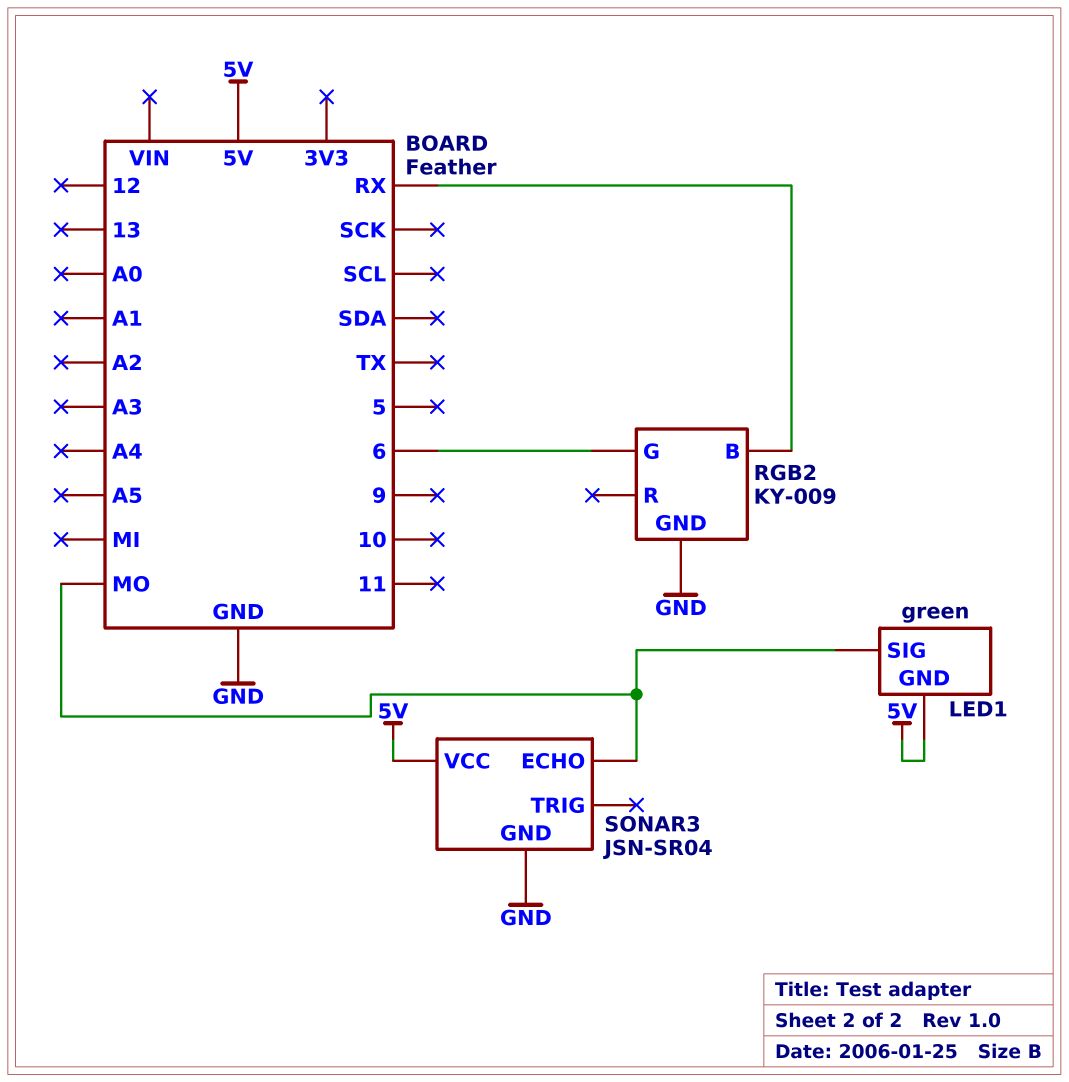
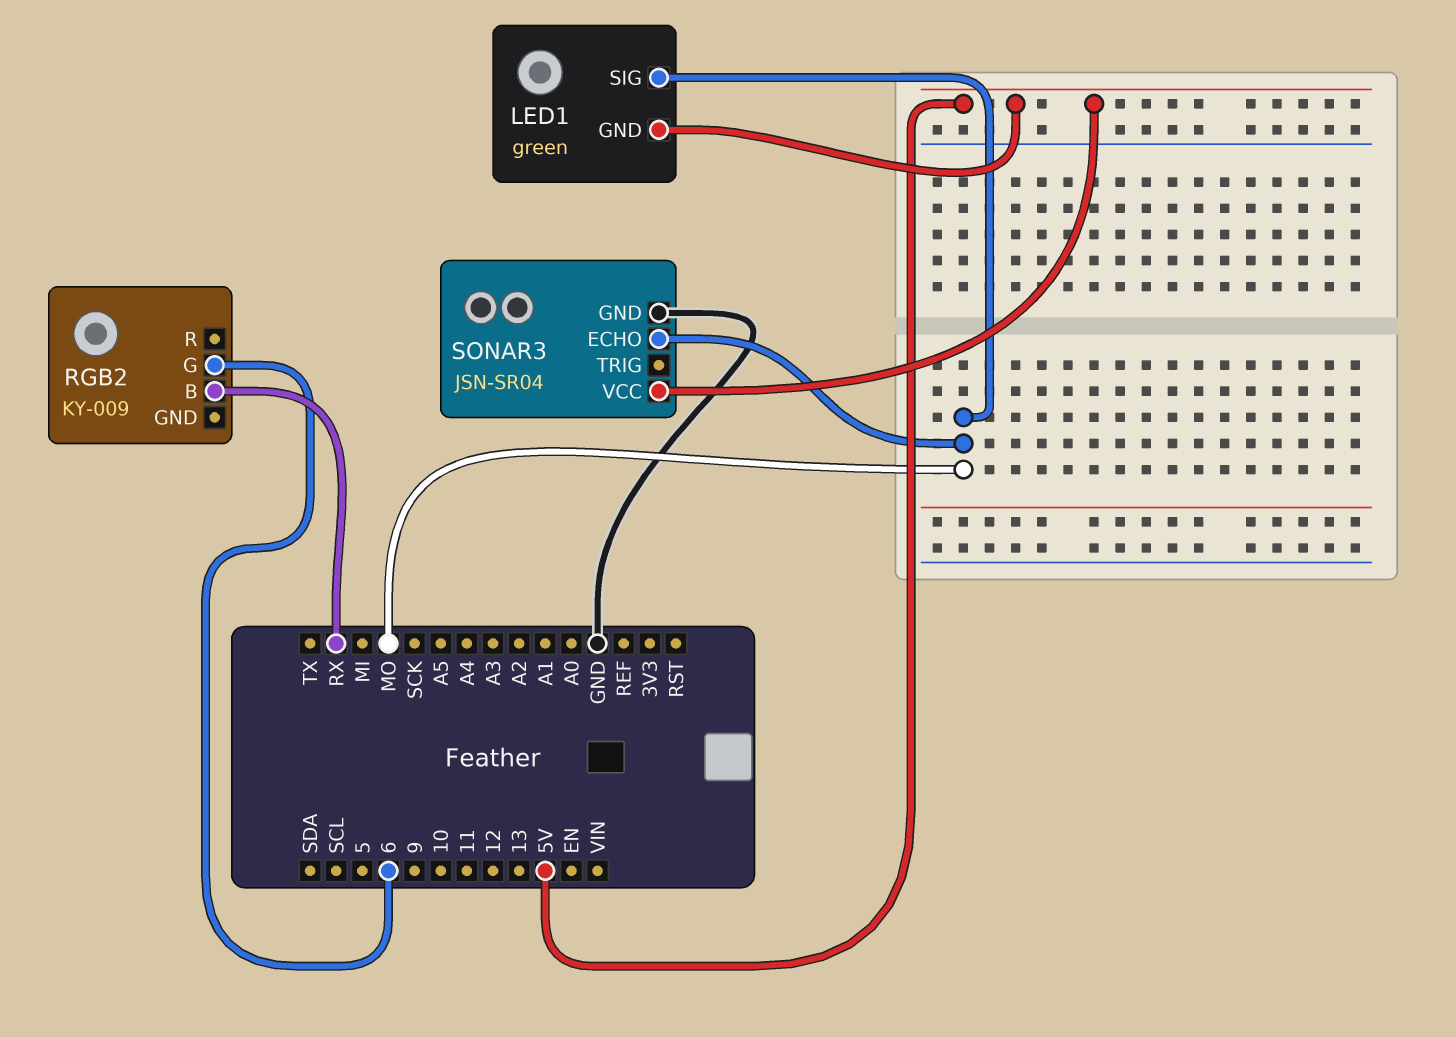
RGB2 pin GND: GND -> none

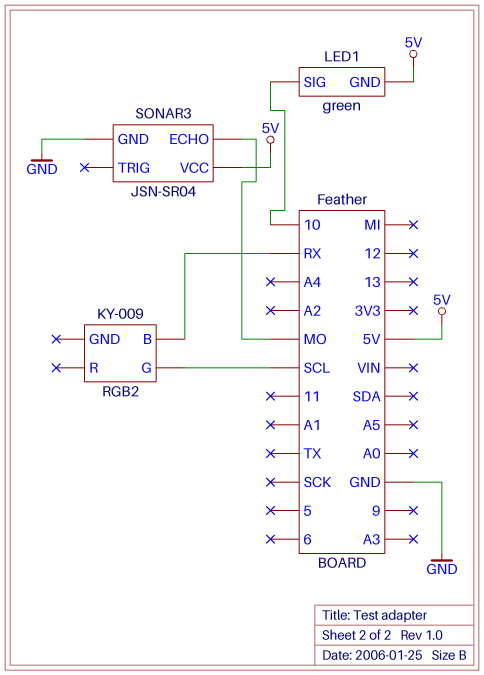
LED1 pin SIG: MO -> 10
RGB2 pin G: 6 -> SCL

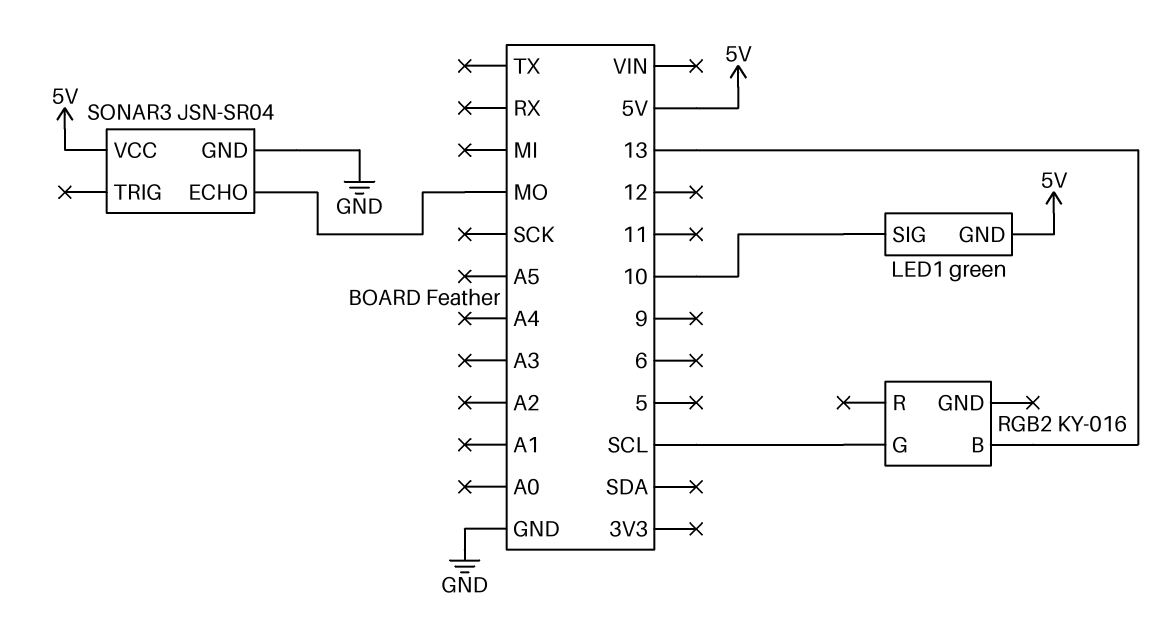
RGB2: KY-009 -> KY-016
RGB2 pin B: RX -> 13

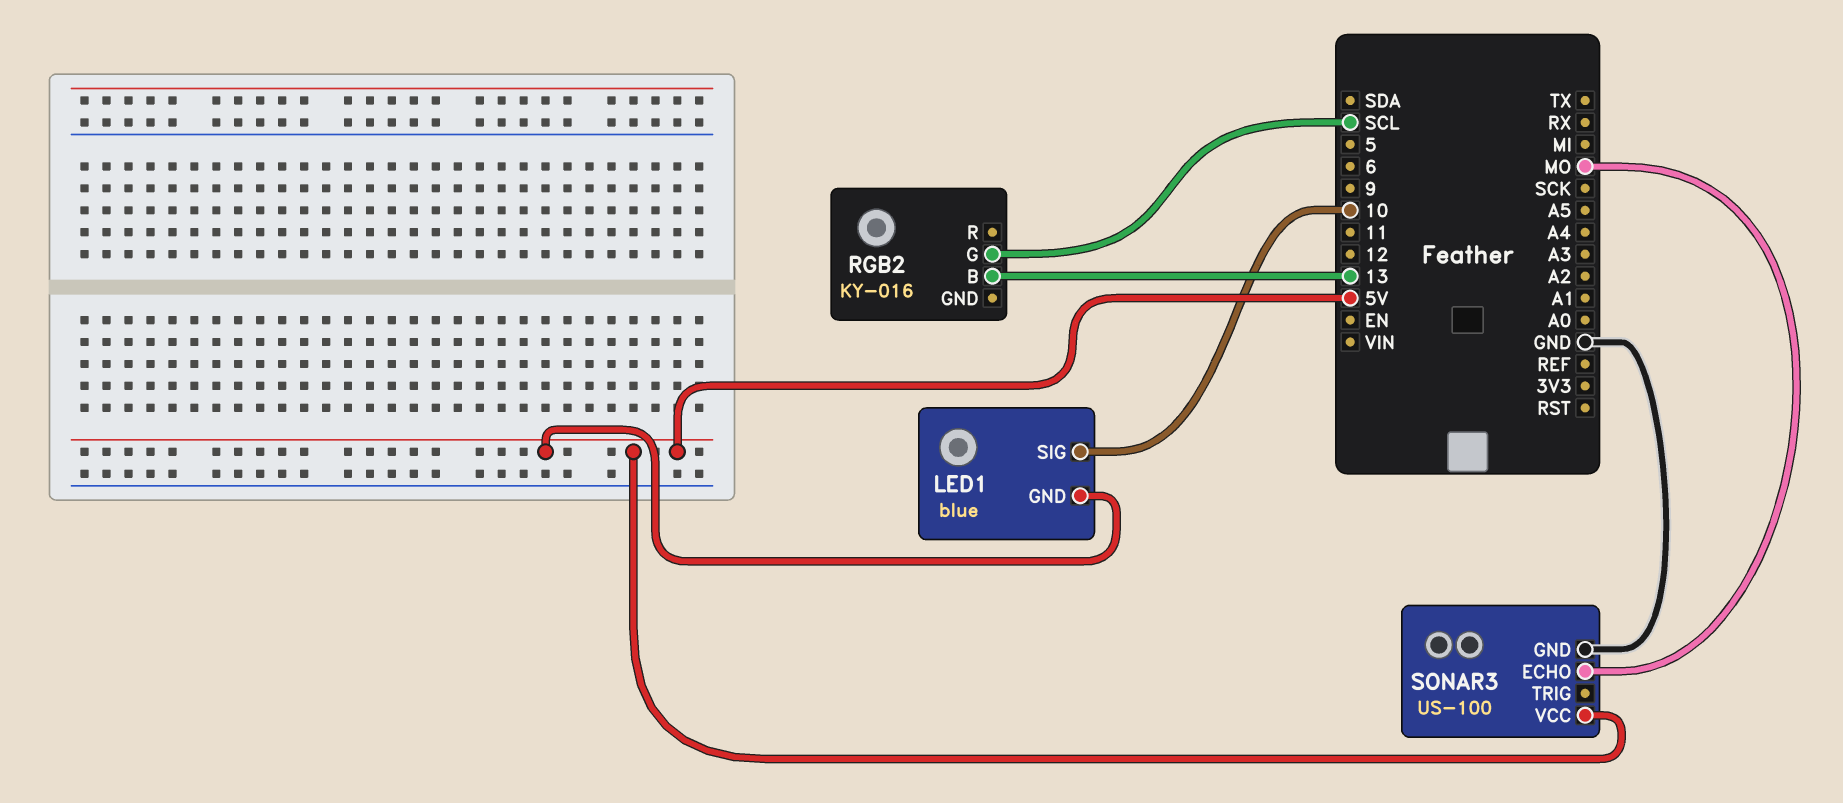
LED1: green -> blue
SONAR3: JSN-SR04 -> US-100

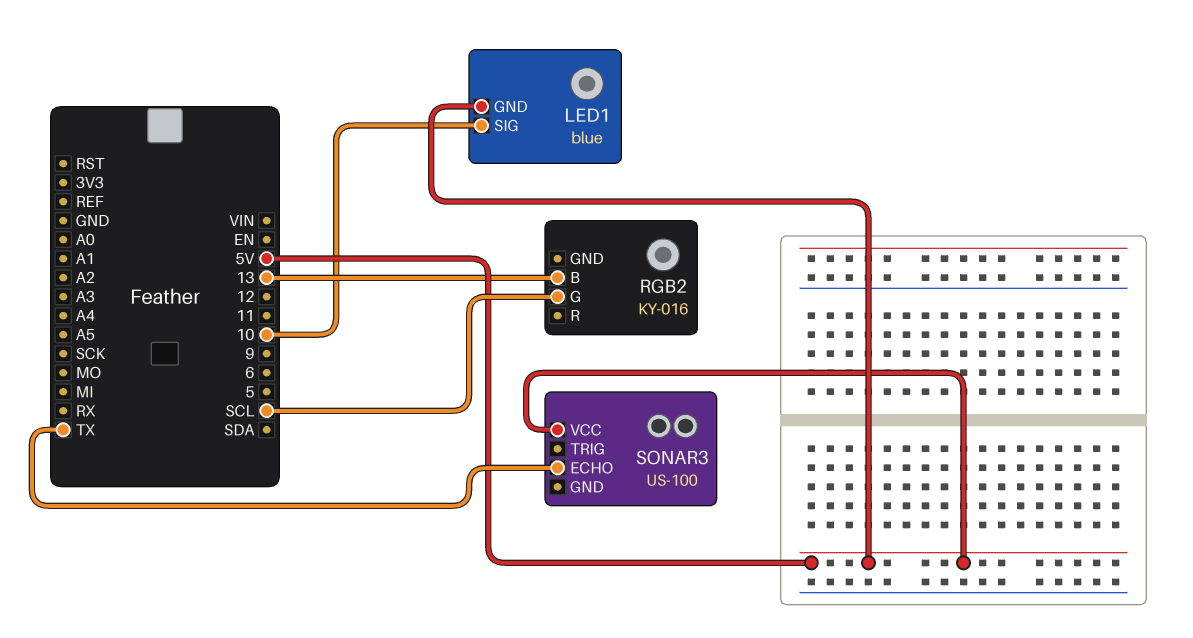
SONAR3 pin ECHO: MO -> TX
SONAR3 pin GND: GND -> none

